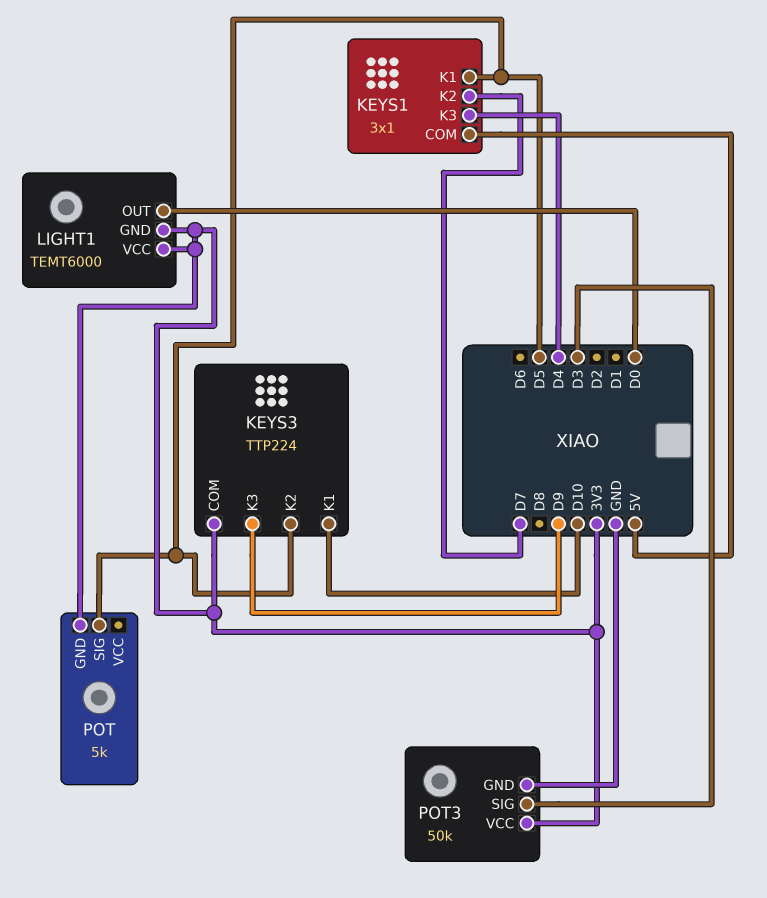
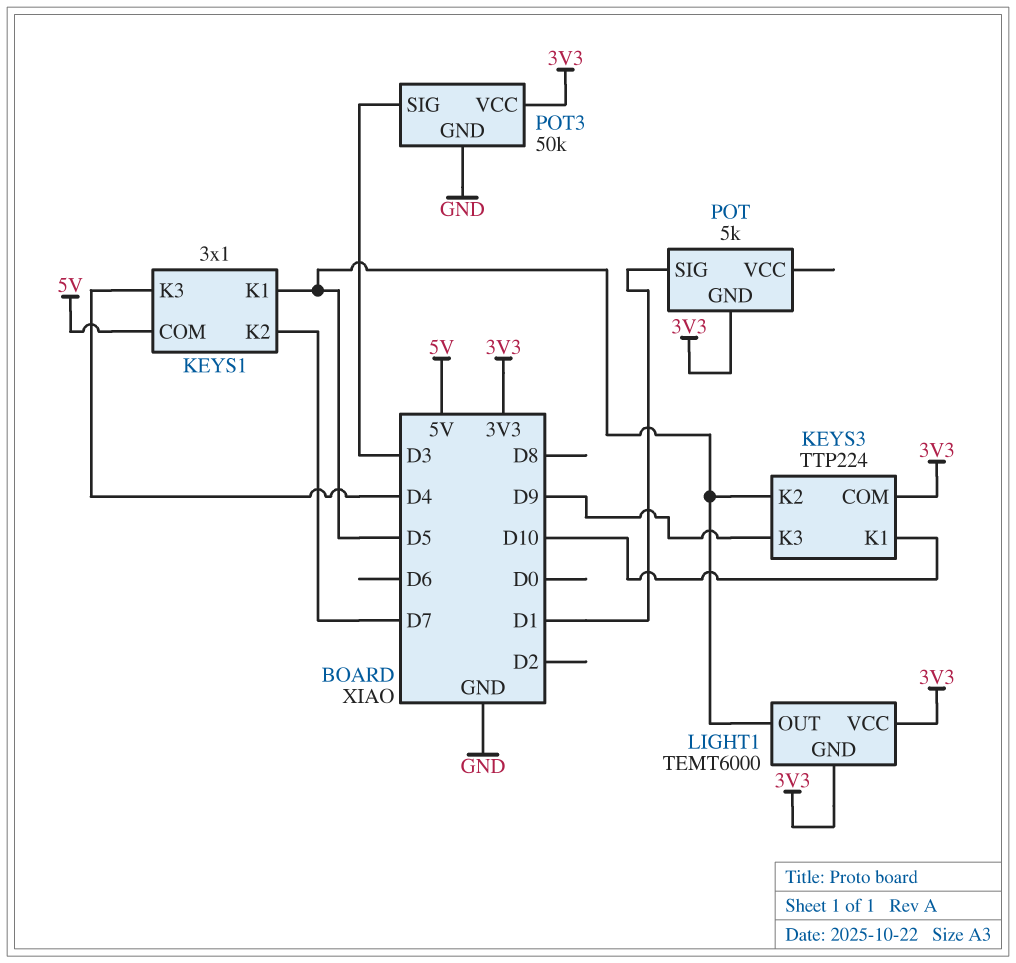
LIGHT1 pin OUT: D0 -> D5
POT pin SIG: D5 -> D1

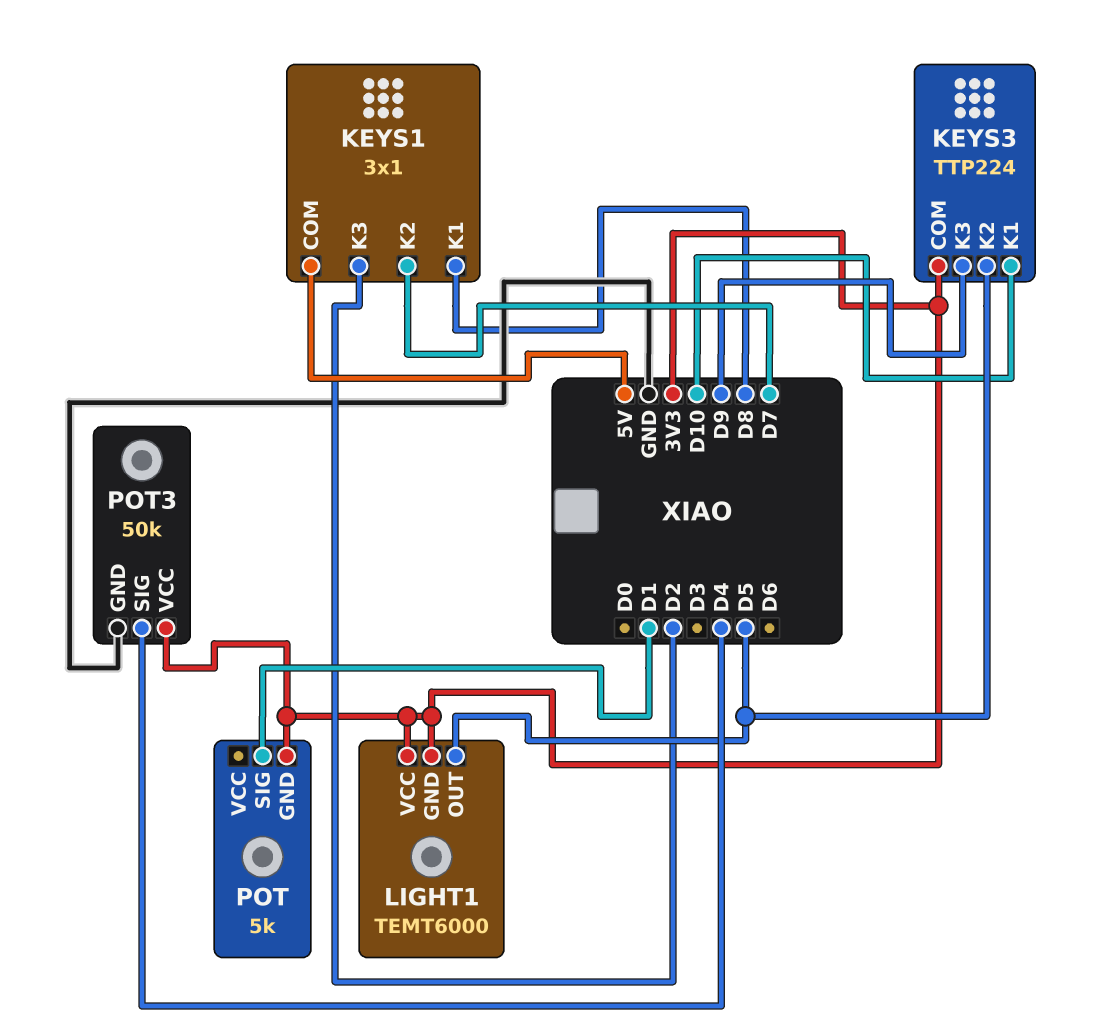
KEYS1 pin K1: D5 -> D8
KEYS1 pin K3: D4 -> D2
POT3 pin SIG: D3 -> D4

